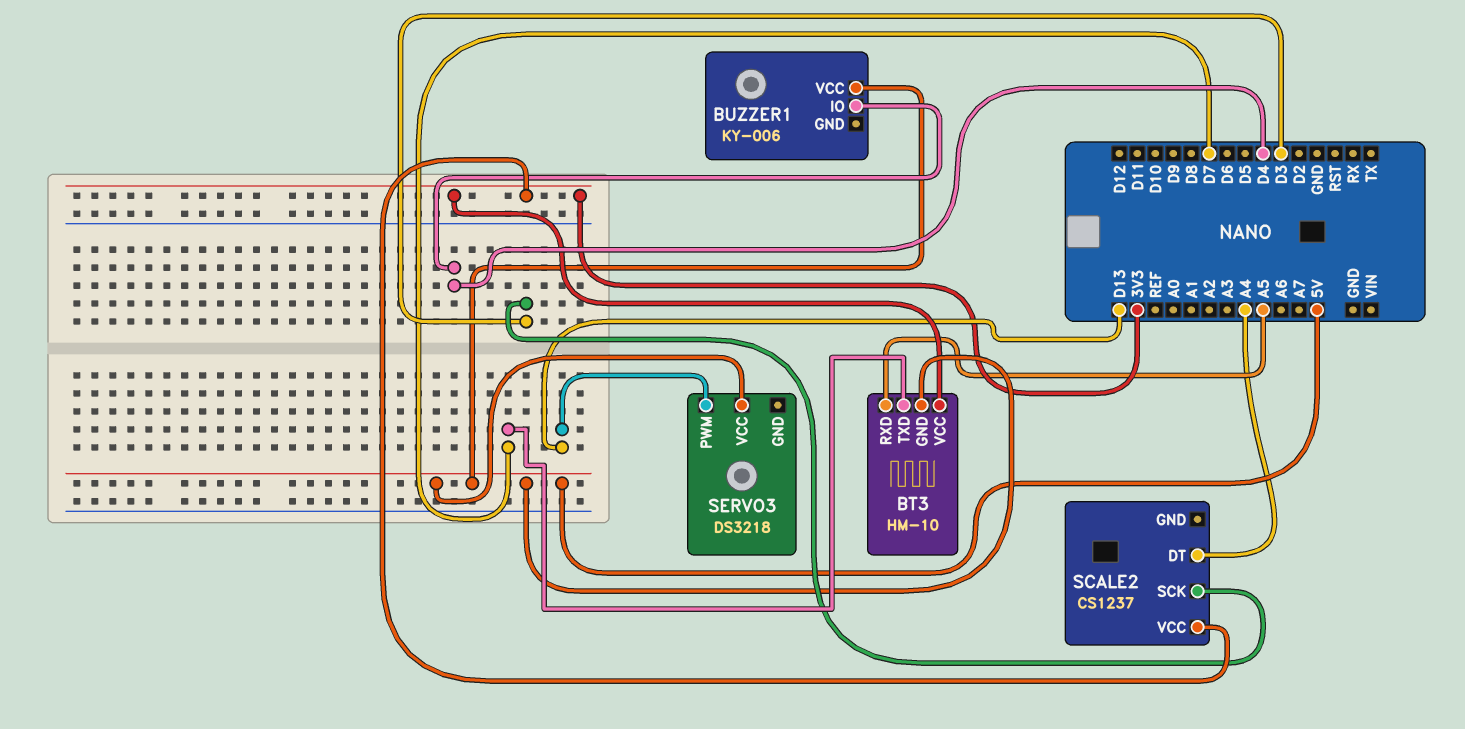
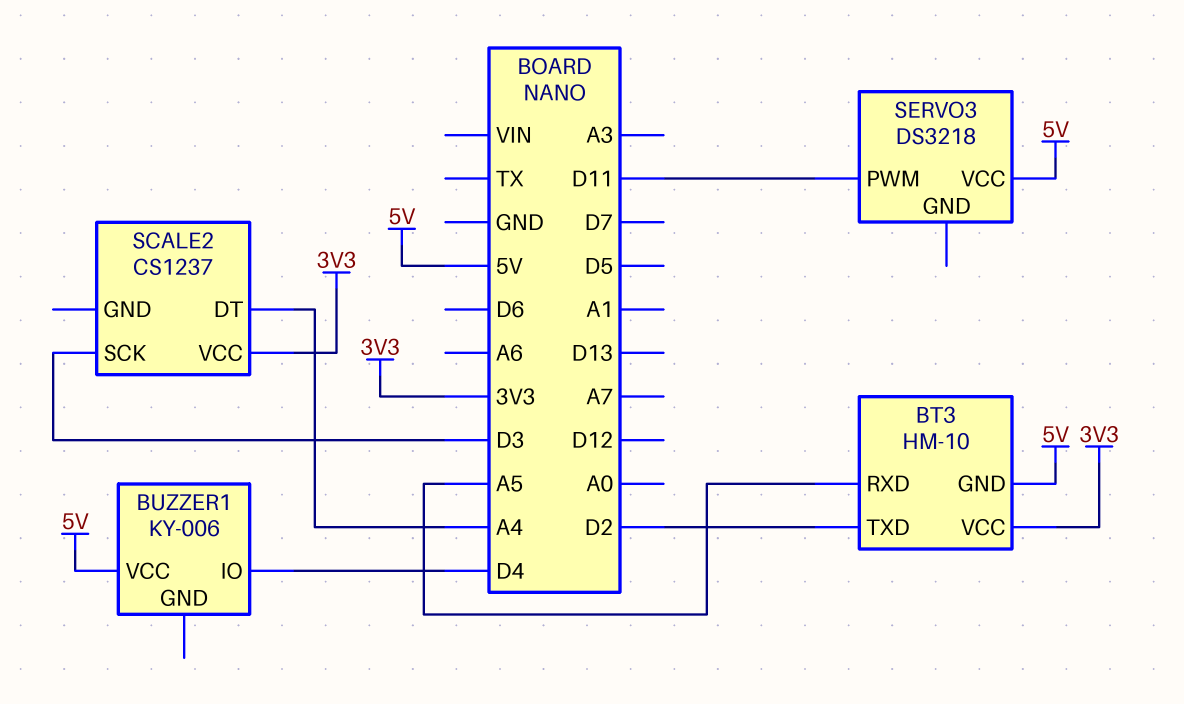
BT3 pin TXD: D7 -> D2
SERVO3 pin PWM: D13 -> D11

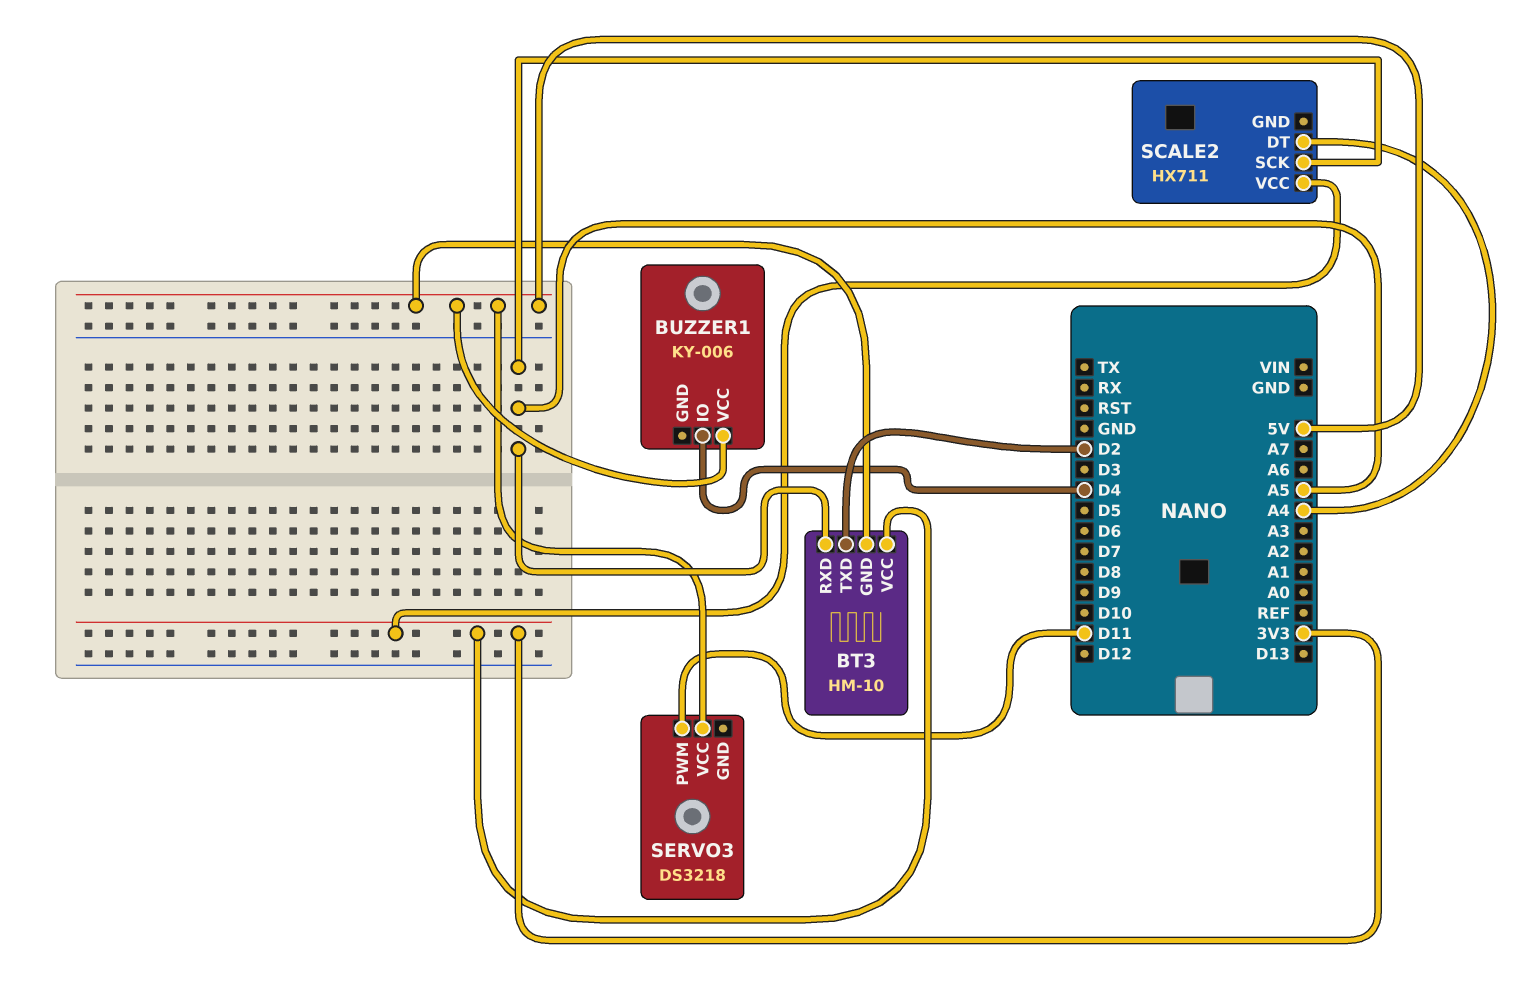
SCALE2: CS1237 -> HX711
SCALE2 pin SCK: D3 -> A5

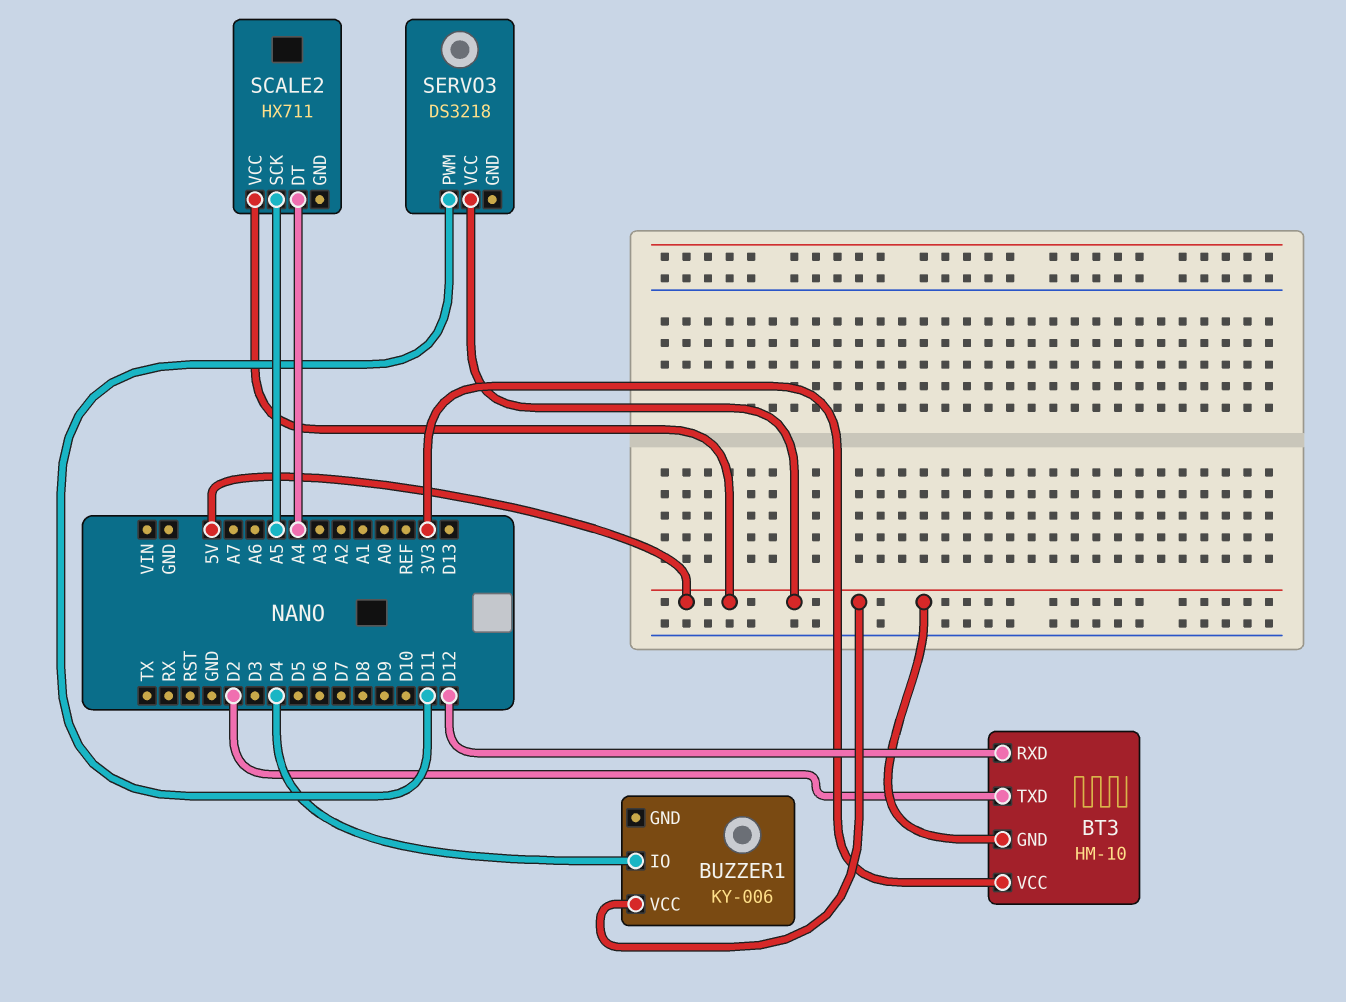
BT3 pin RXD: A5 -> D12
SCALE2 pin VCC: 3V3 -> 5V

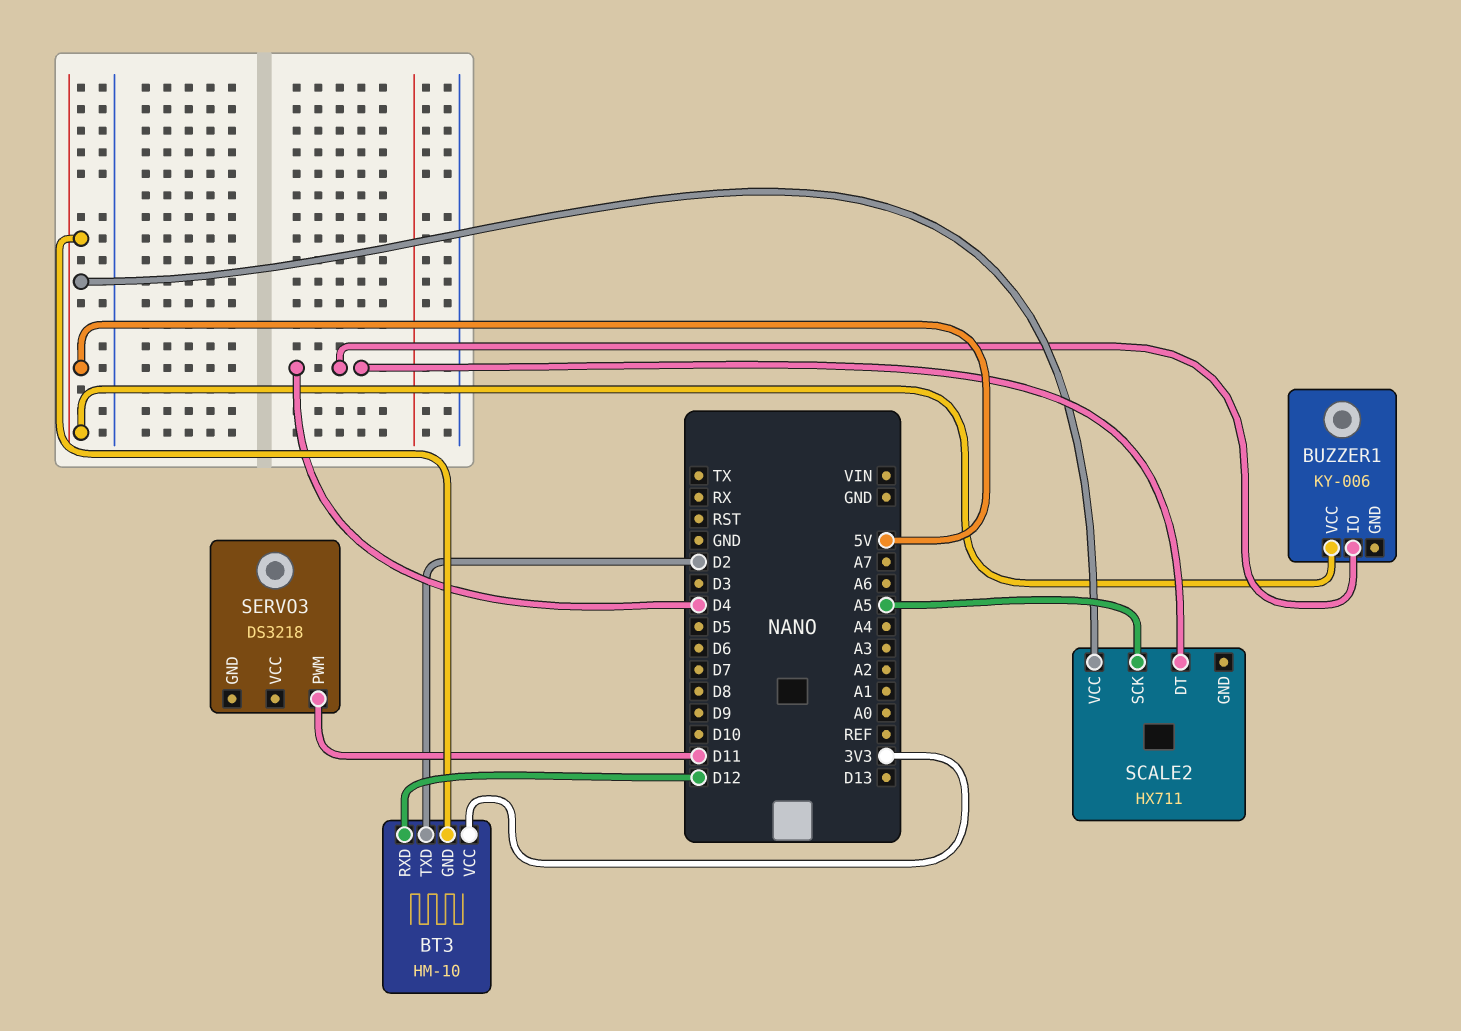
SCALE2 pin DT: A4 -> D4
SERVO3 pin VCC: 5V -> none

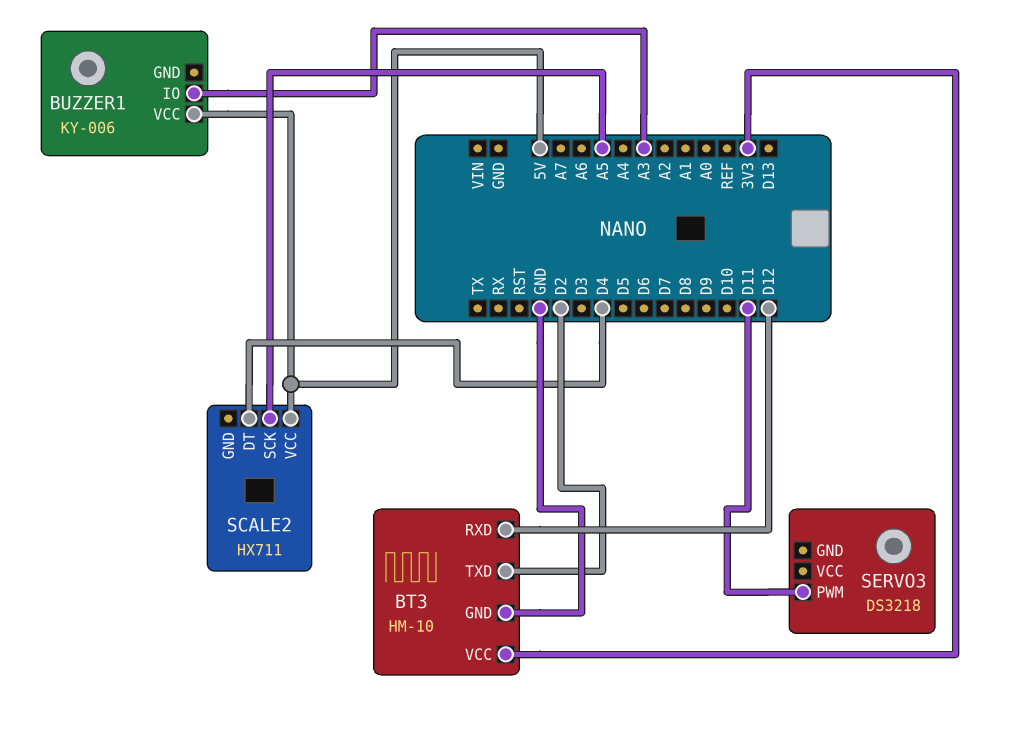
BT3 pin GND: 5V -> GND
BUZZER1 pin IO: D4 -> A3

